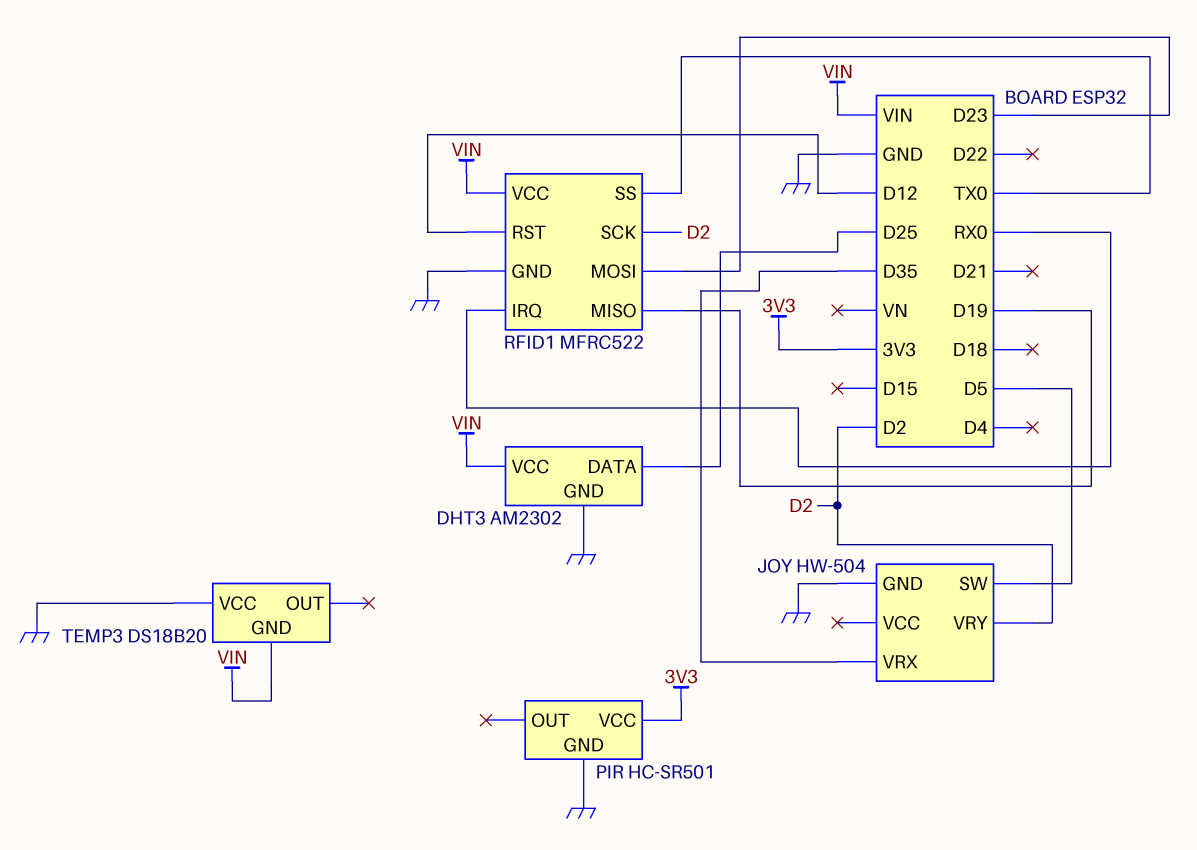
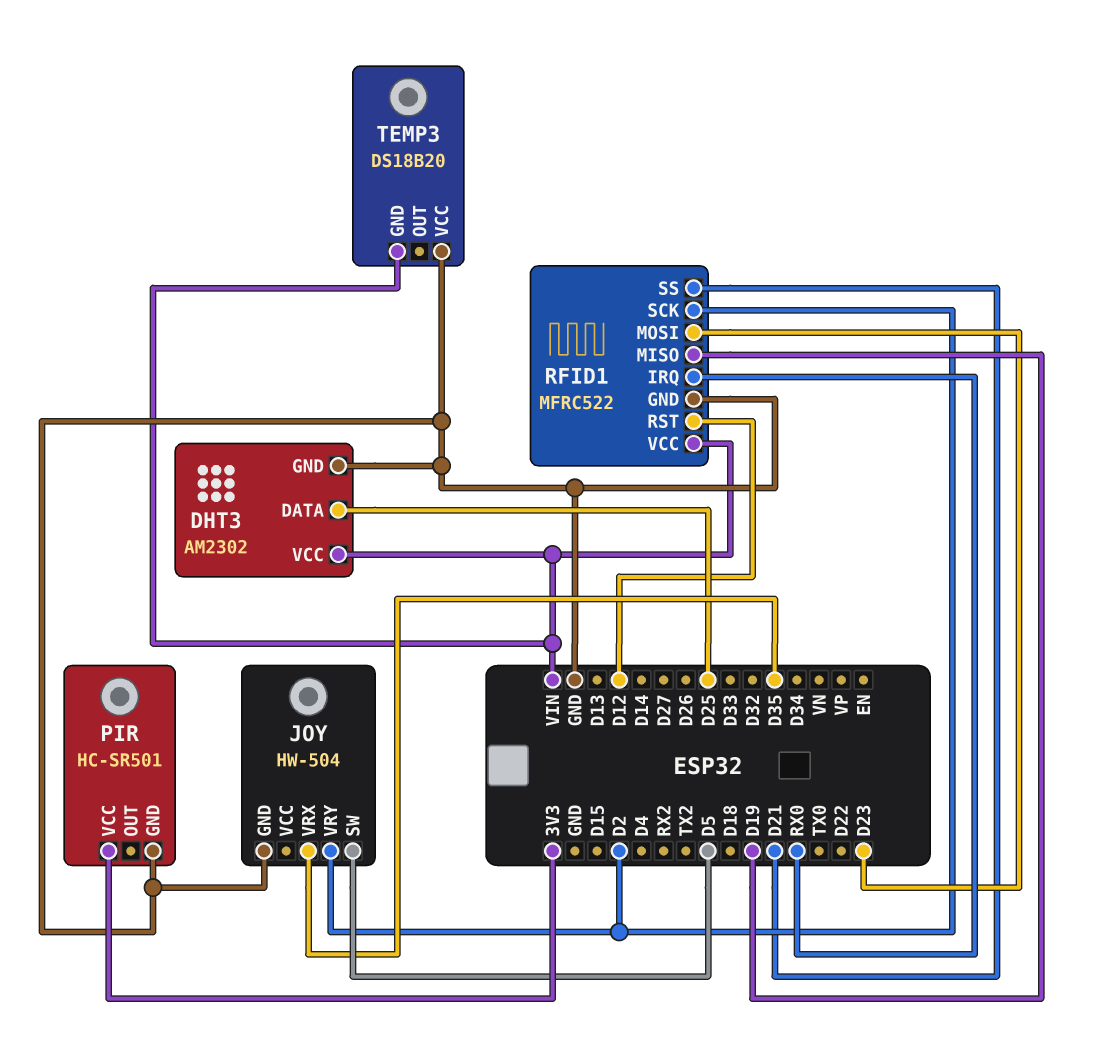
RFID1 pin SS: TX0 -> D21

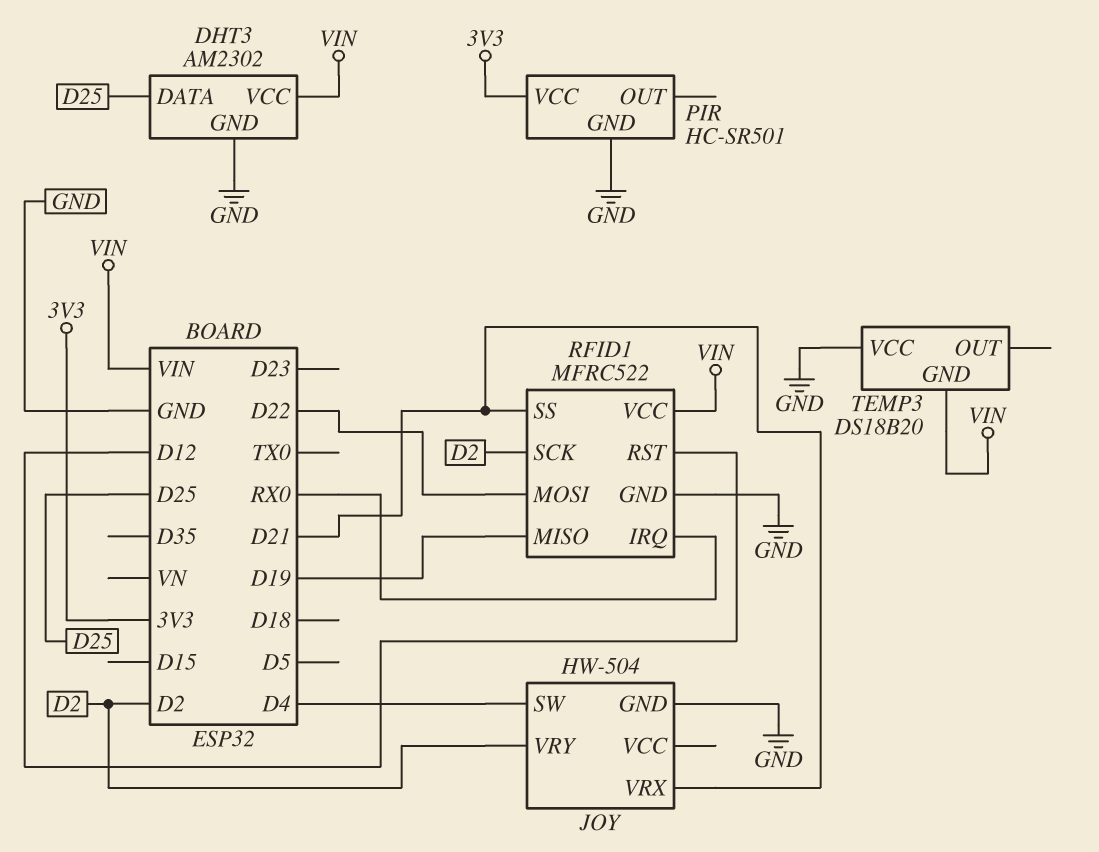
JOY pin SW: D5 -> D4
JOY pin VRX: D35 -> D21
RFID1 pin MOSI: D23 -> D22

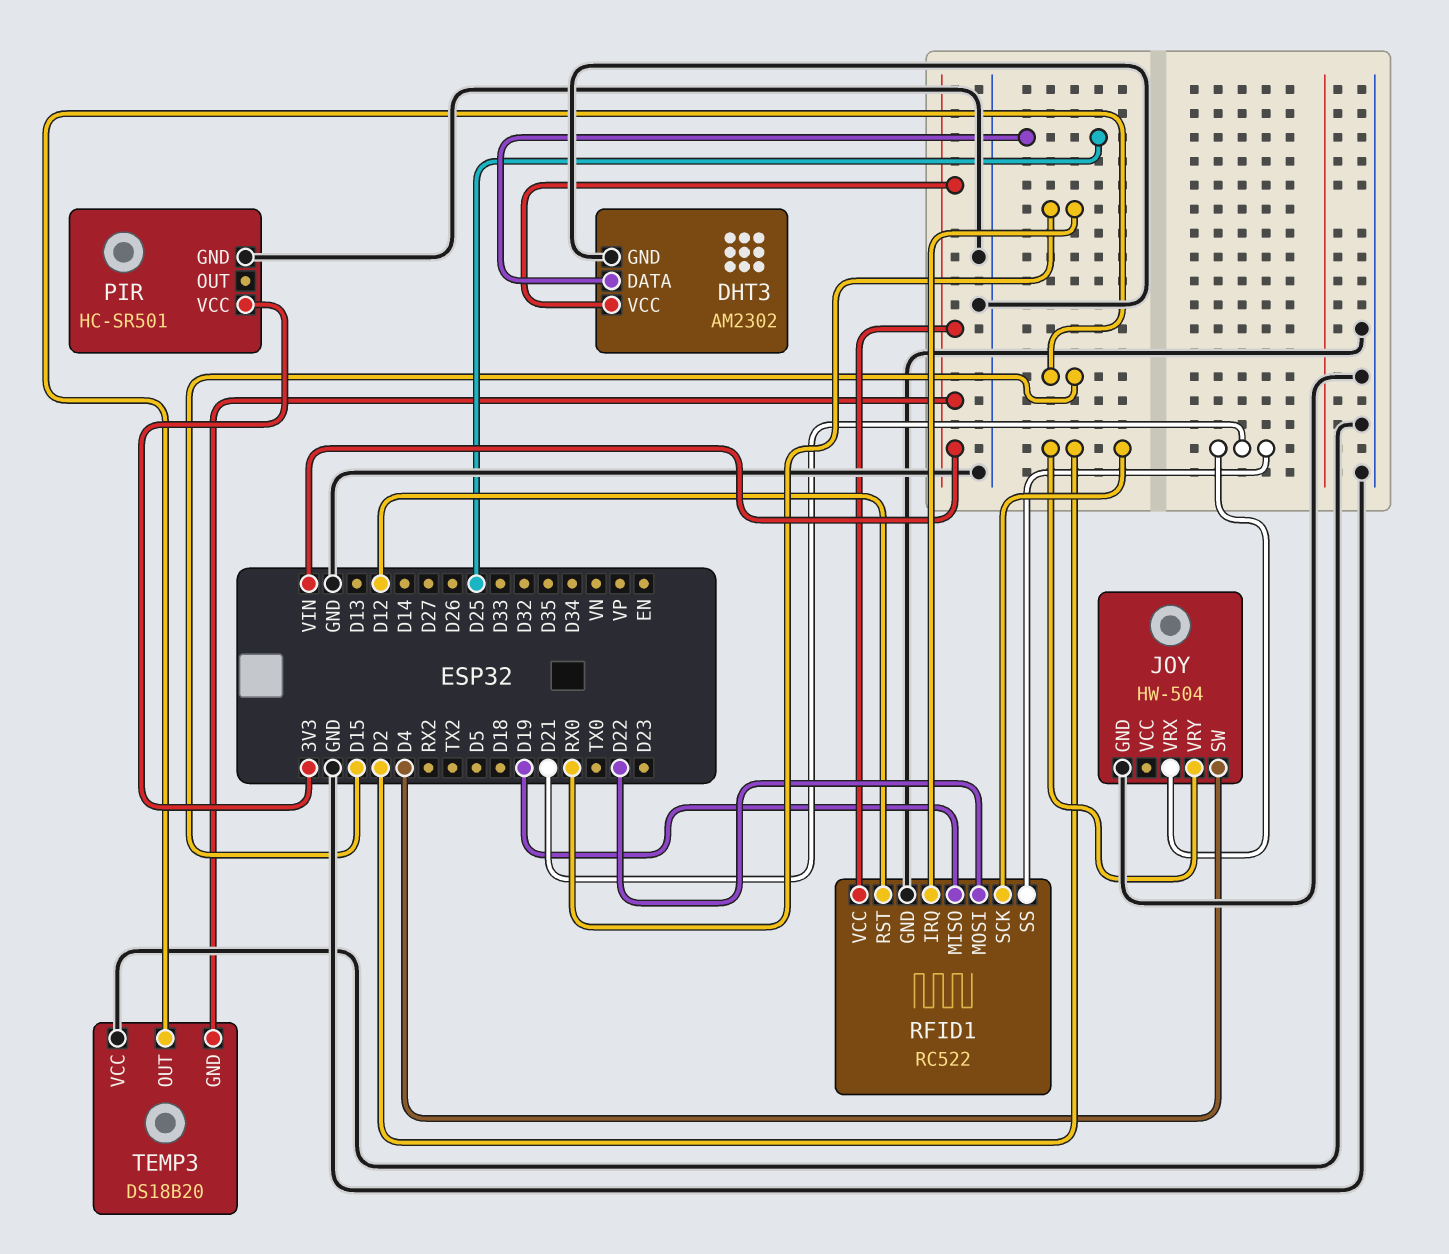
RFID1: MFRC522 -> RC522
TEMP3 pin OUT: none -> D15

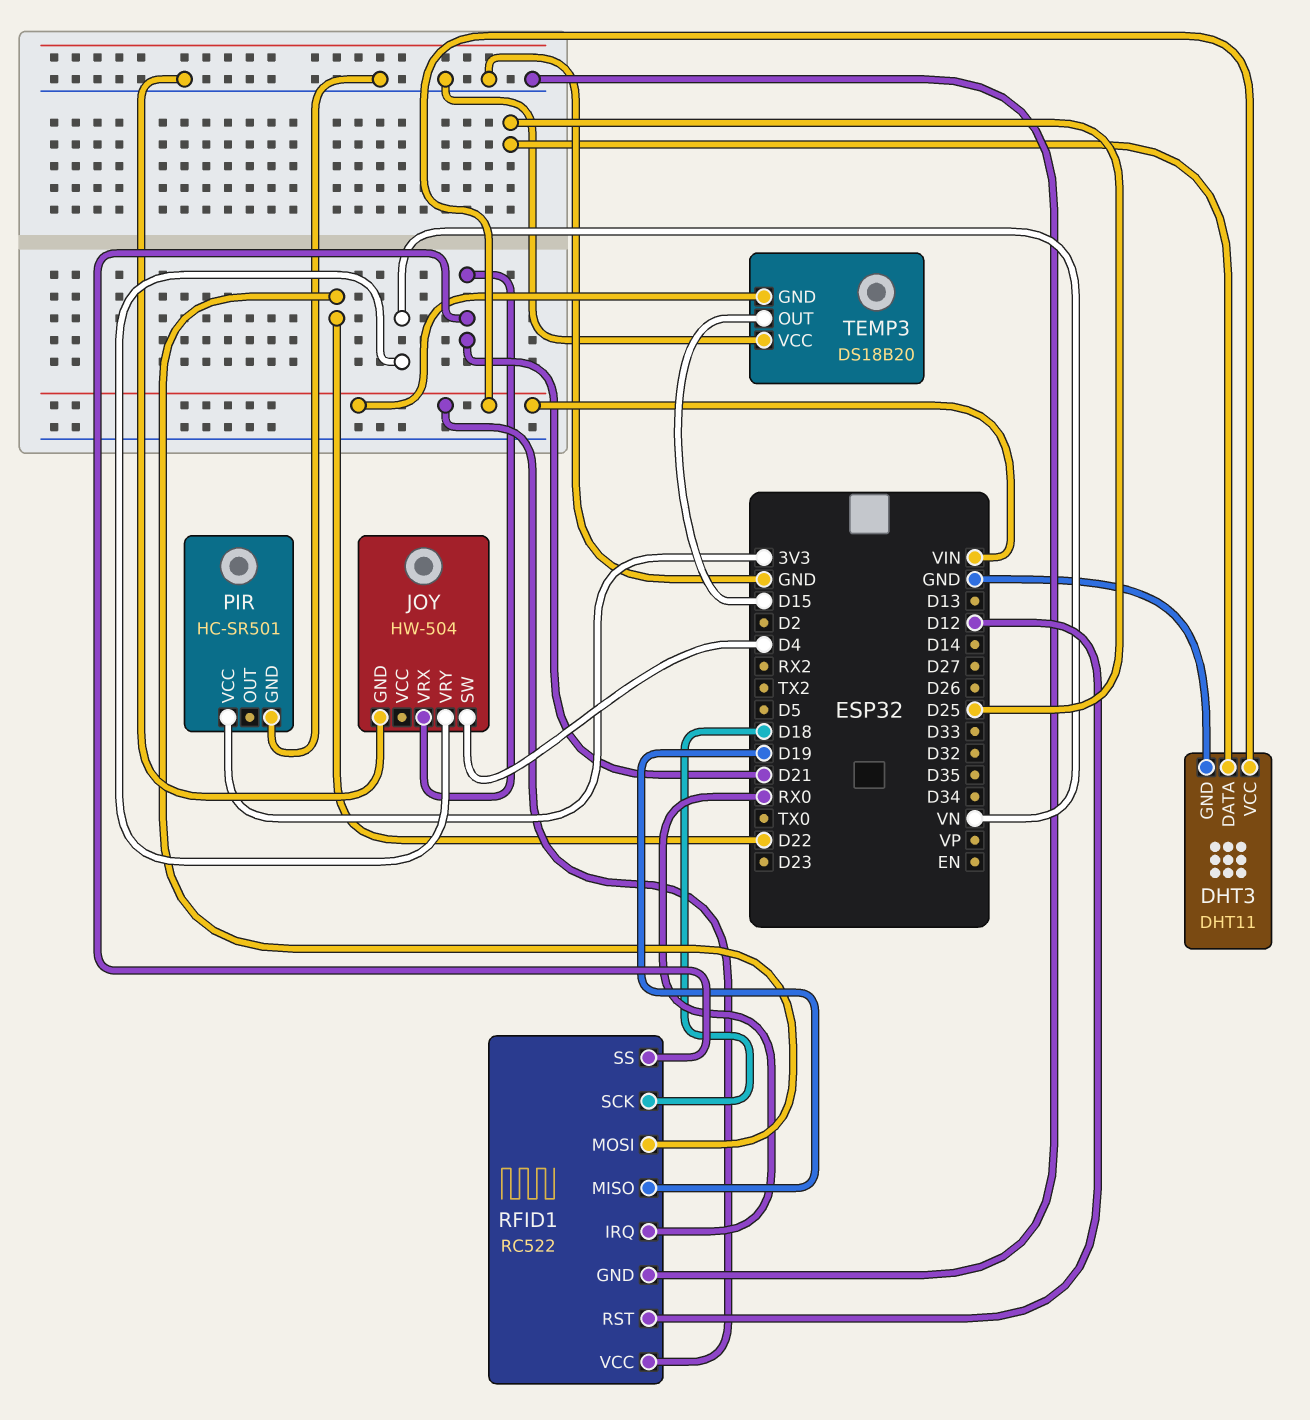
DHT3: AM2302 -> DHT11
JOY pin VRY: D2 -> VN
RFID1 pin SCK: D2 -> D18

